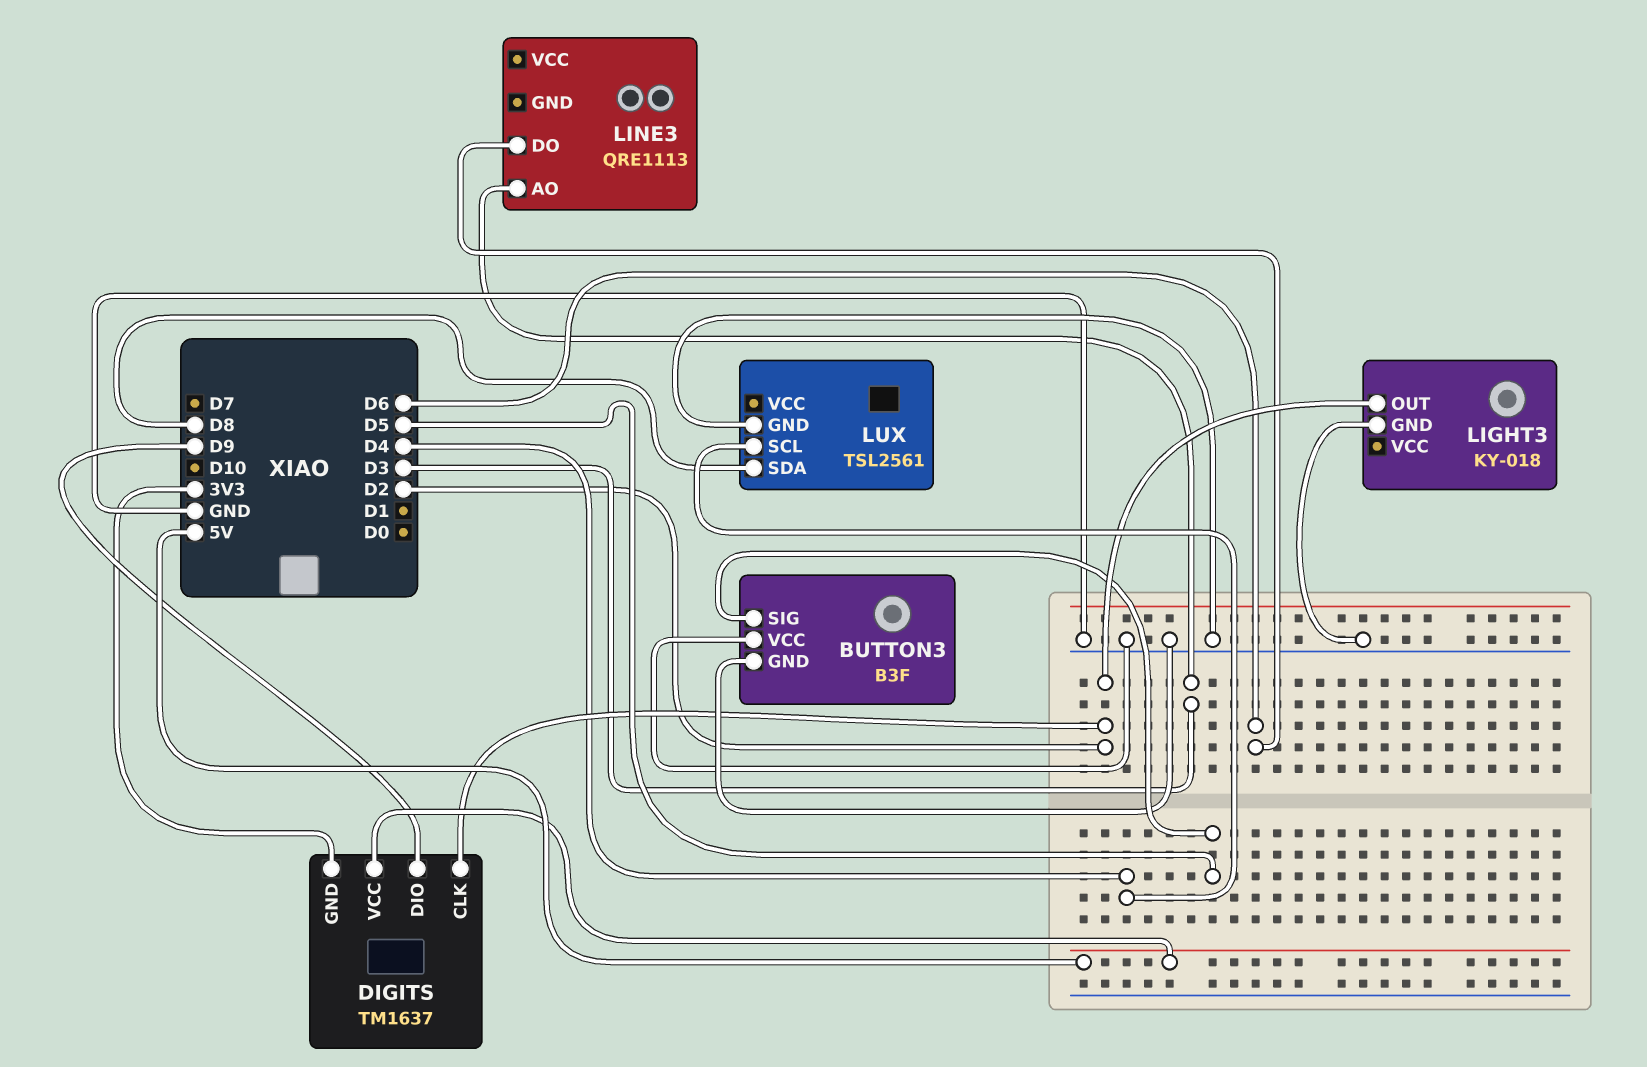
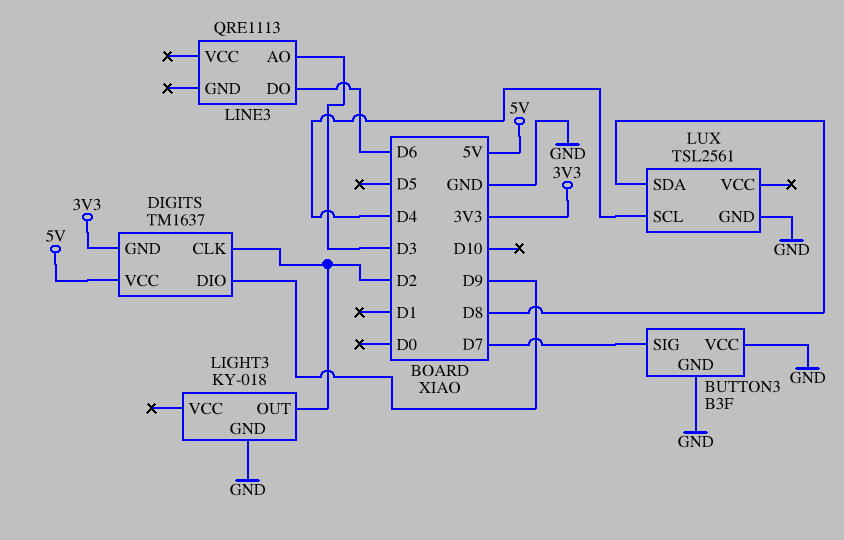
BUTTON3 pin SIG: D5 -> D7

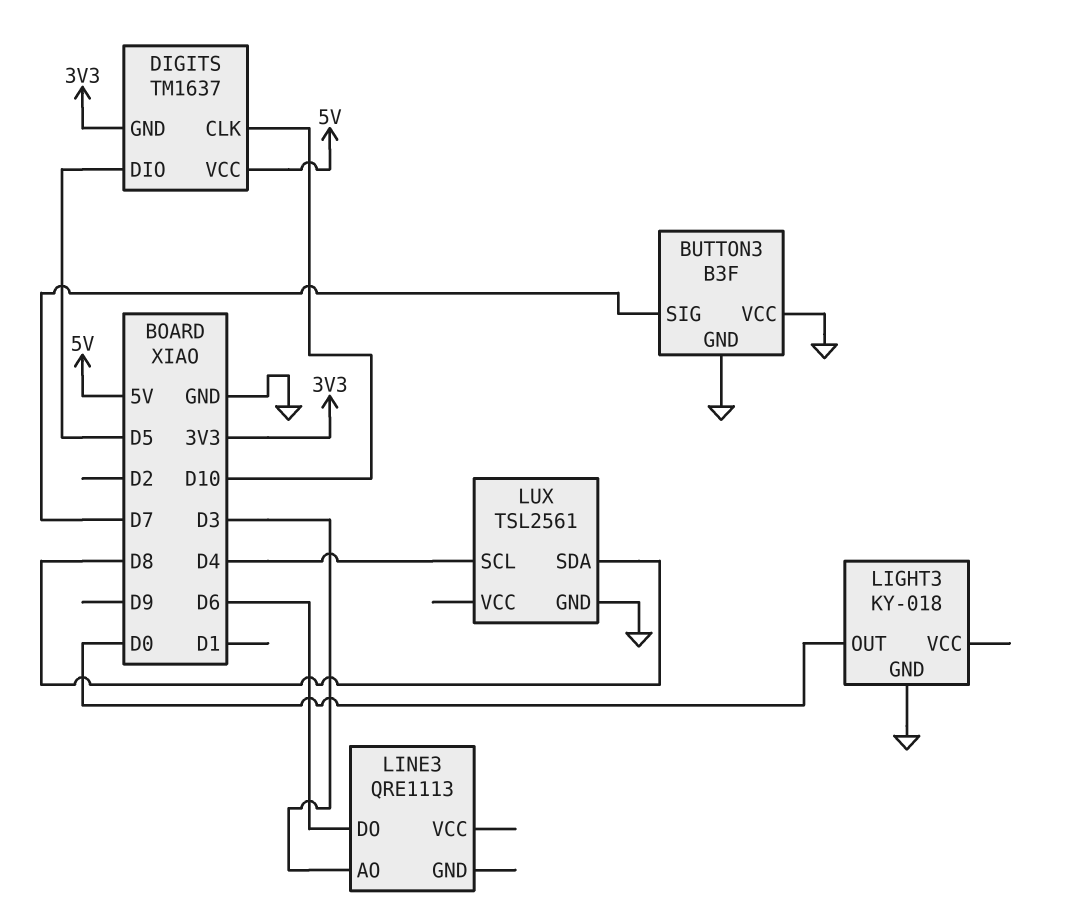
DIGITS pin CLK: D2 -> D10
DIGITS pin DIO: D9 -> D5
LIGHT3 pin OUT: D2 -> D0

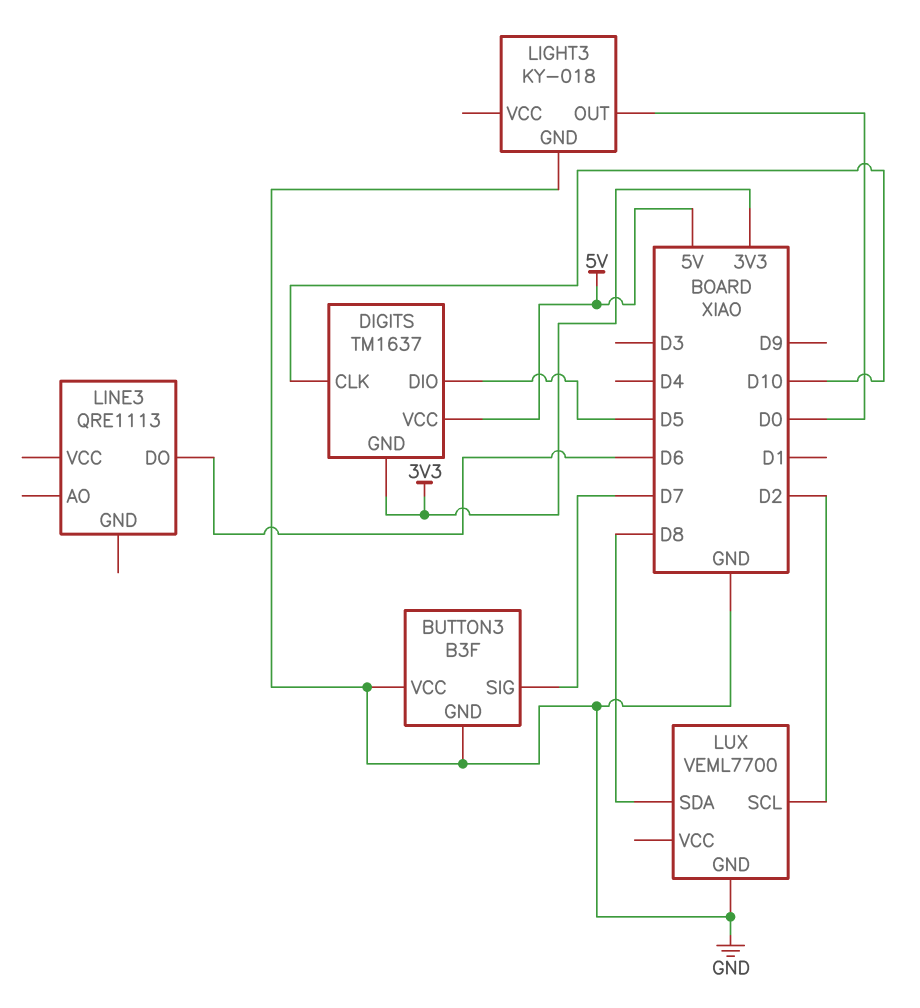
LINE3 pin AO: D3 -> none
LUX: TSL2561 -> VEML7700
LUX pin SCL: D4 -> D2

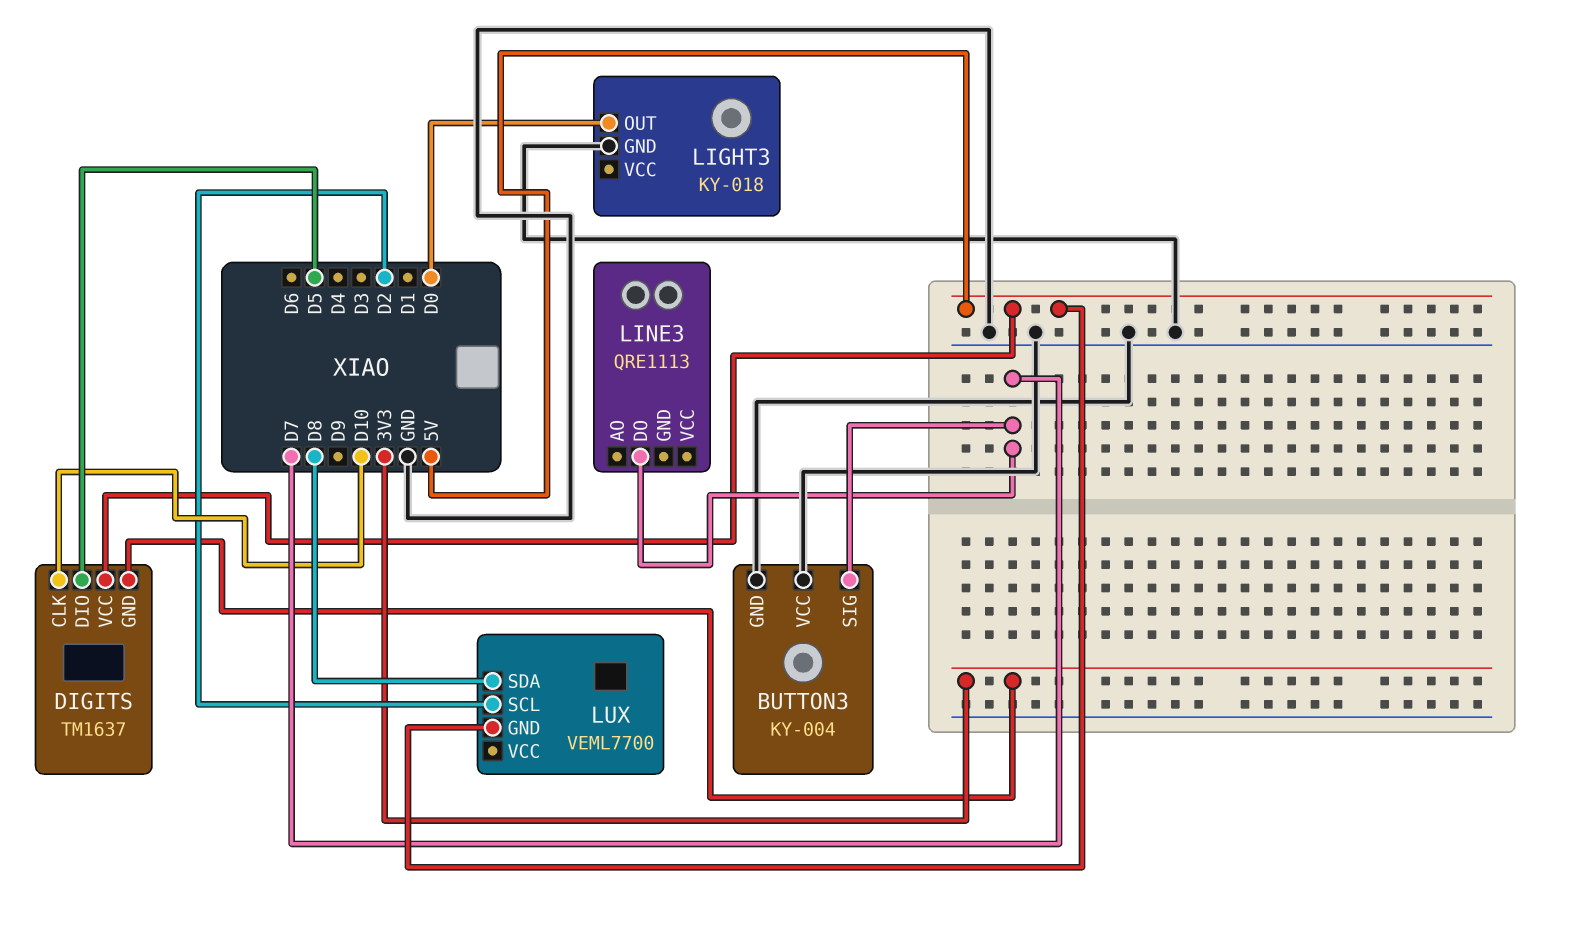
BUTTON3: B3F -> KY-004
LINE3 pin DO: D6 -> D7
LUX pin GND: GND -> 5V

